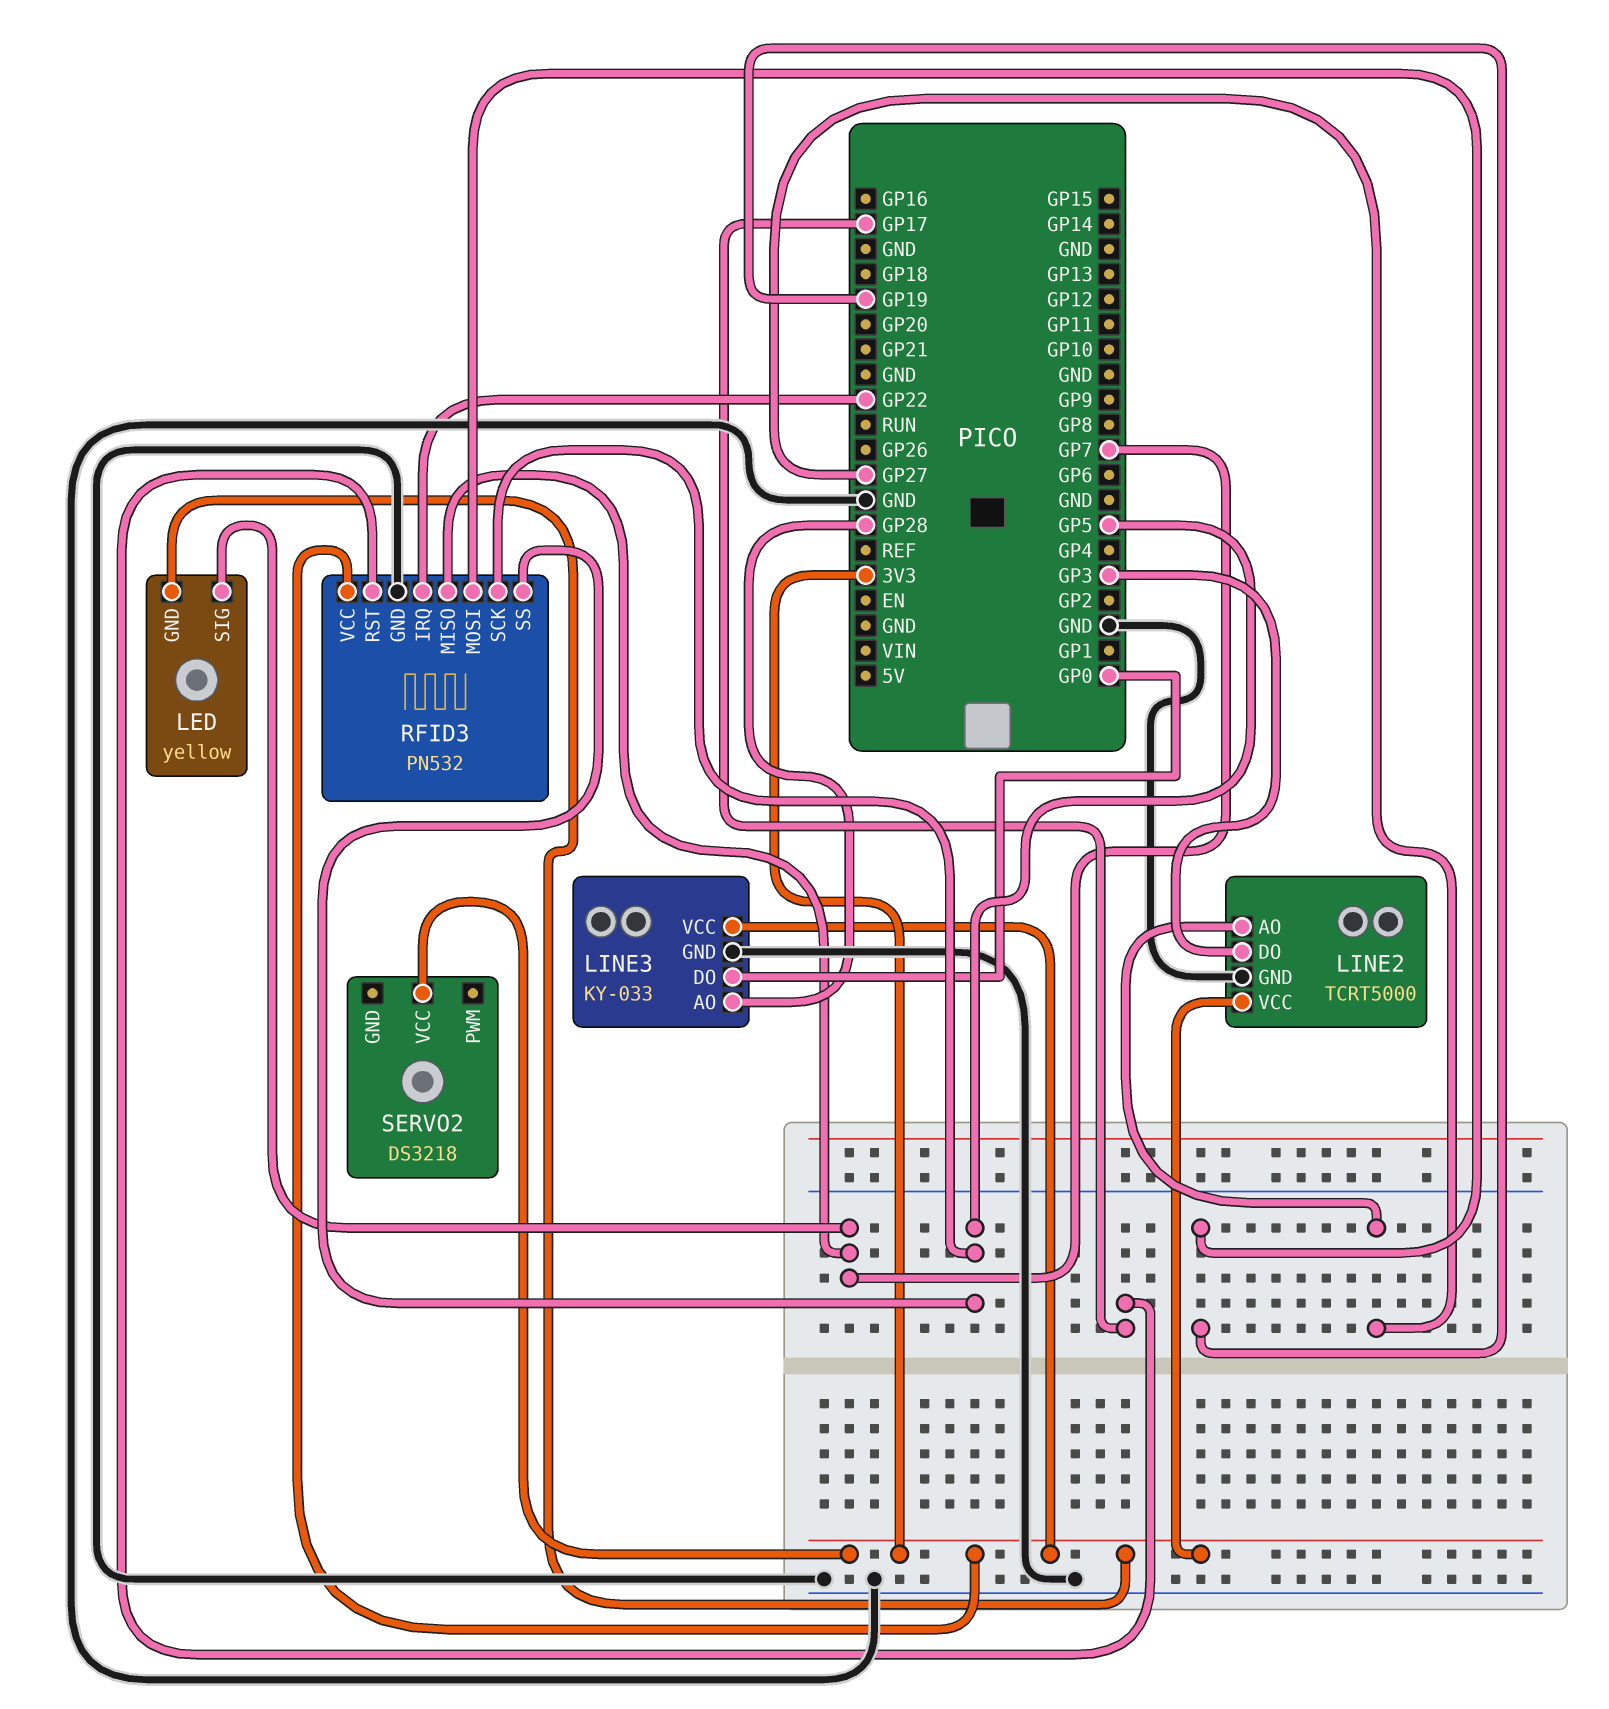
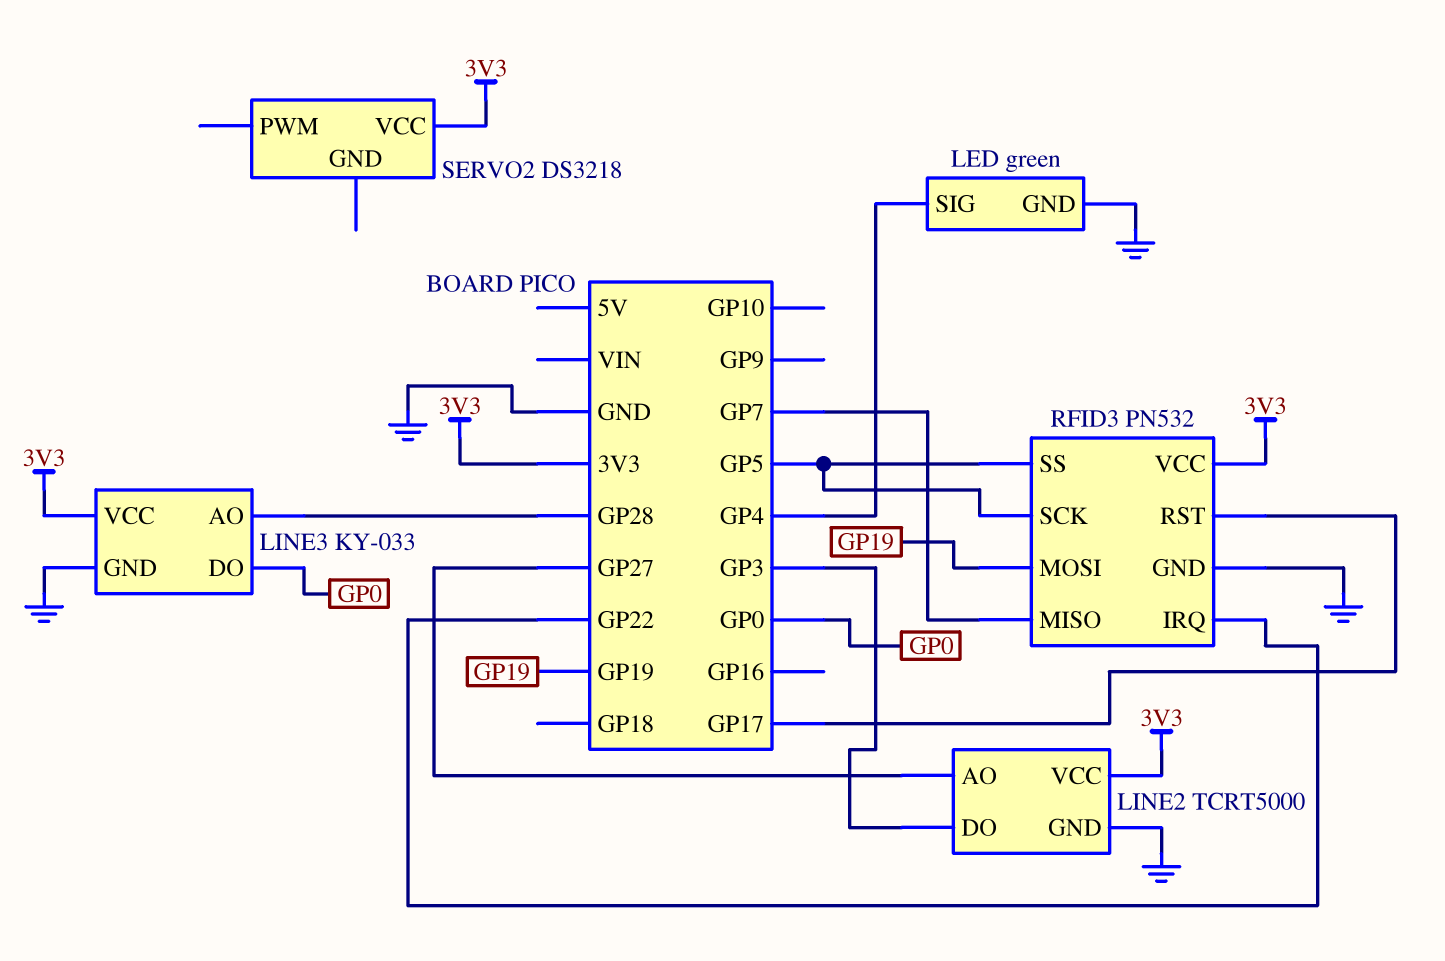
LED: yellow -> green
LED pin GND: 3V3 -> GND
LED pin SIG: GP7 -> GP4

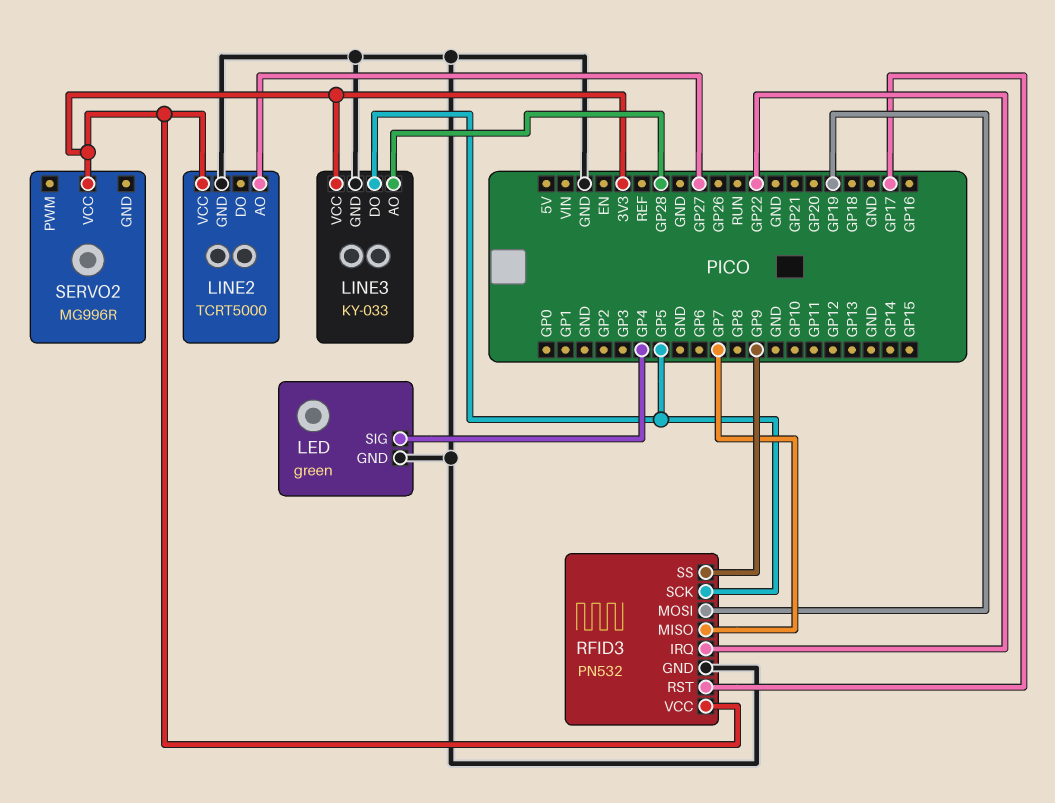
LINE2 pin DO: GP3 -> none
LINE3 pin DO: GP0 -> GP5
RFID3 pin SS: GP5 -> GP9
SERVO2: DS3218 -> MG996R

